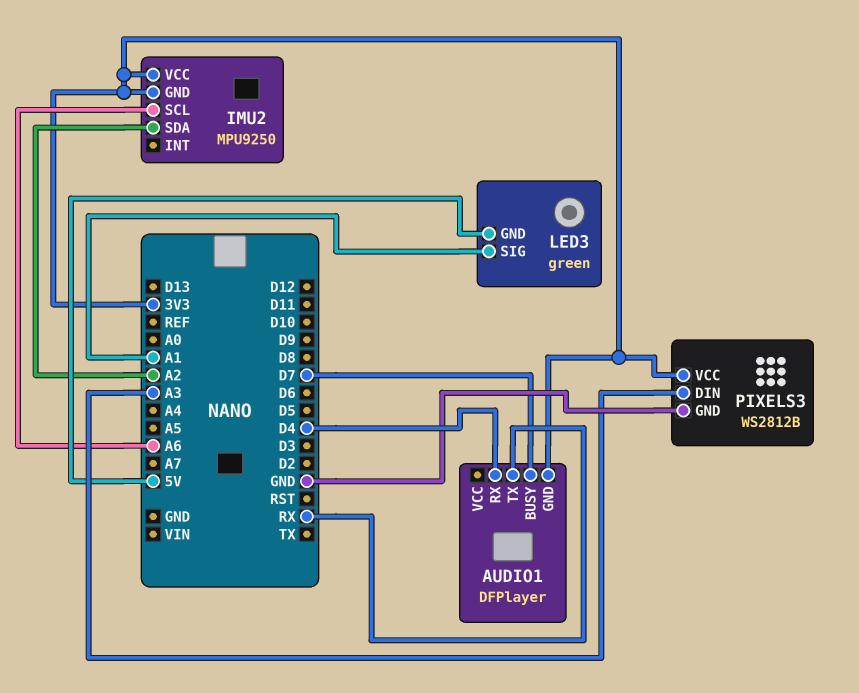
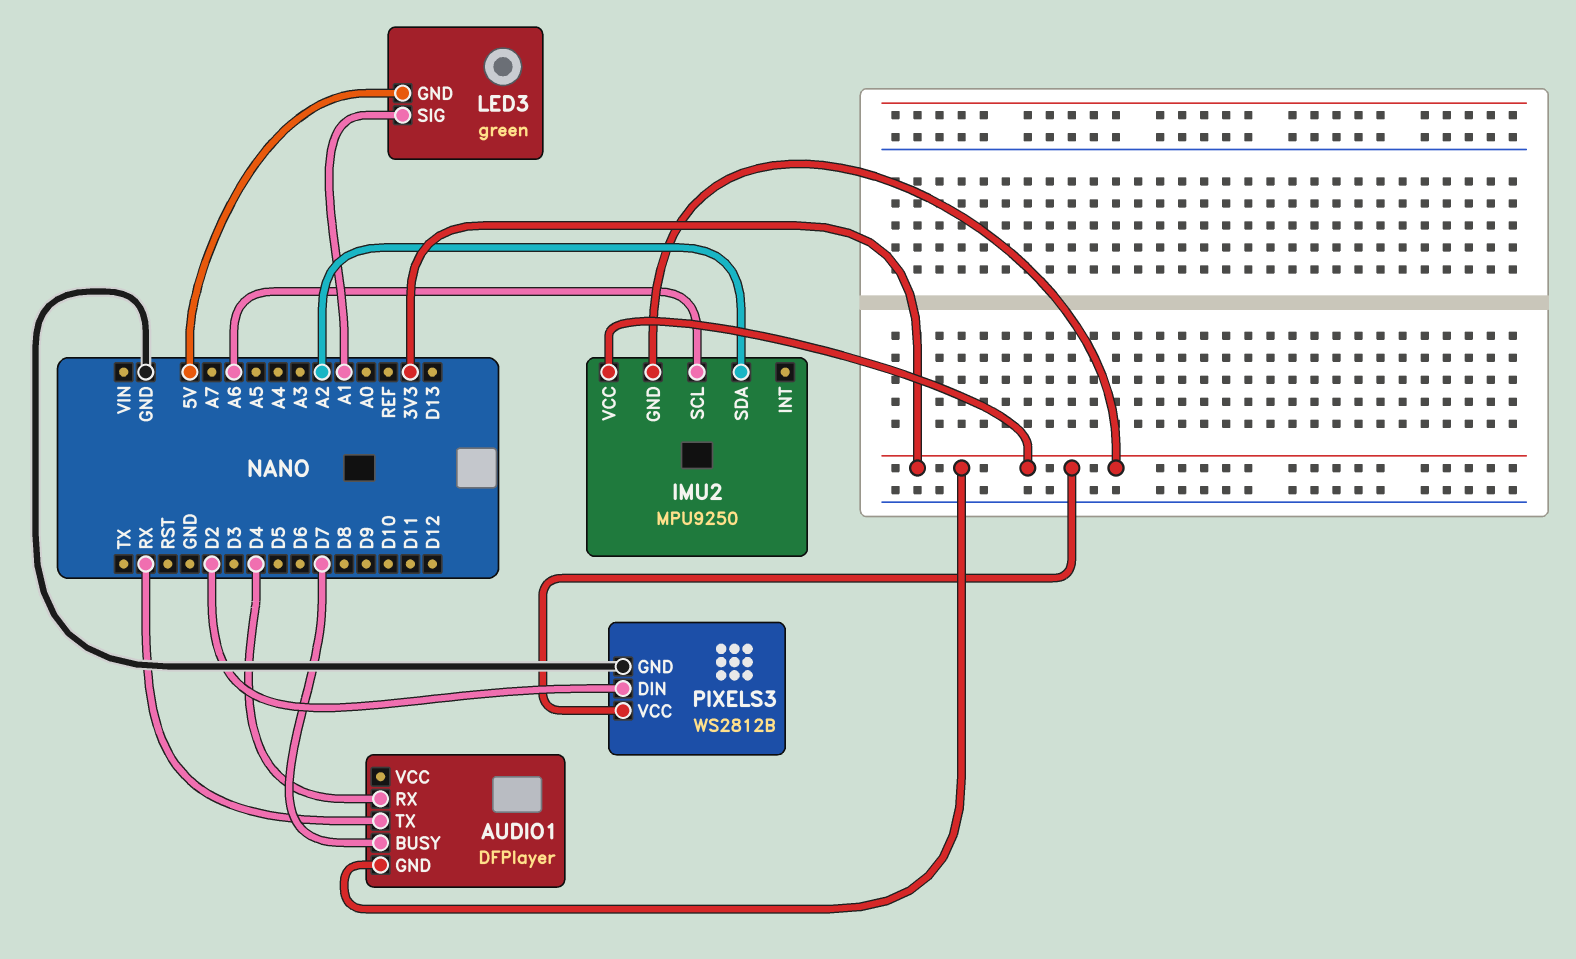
PIXELS3 pin DIN: A3 -> D2

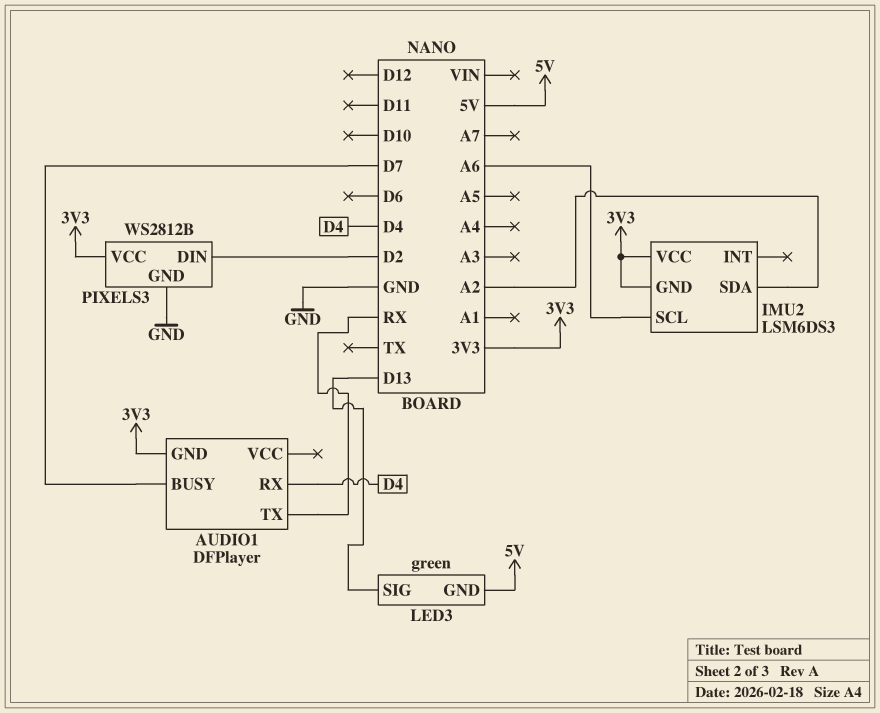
IMU2: MPU9250 -> LSM6DS3
LED3 pin SIG: A1 -> D13

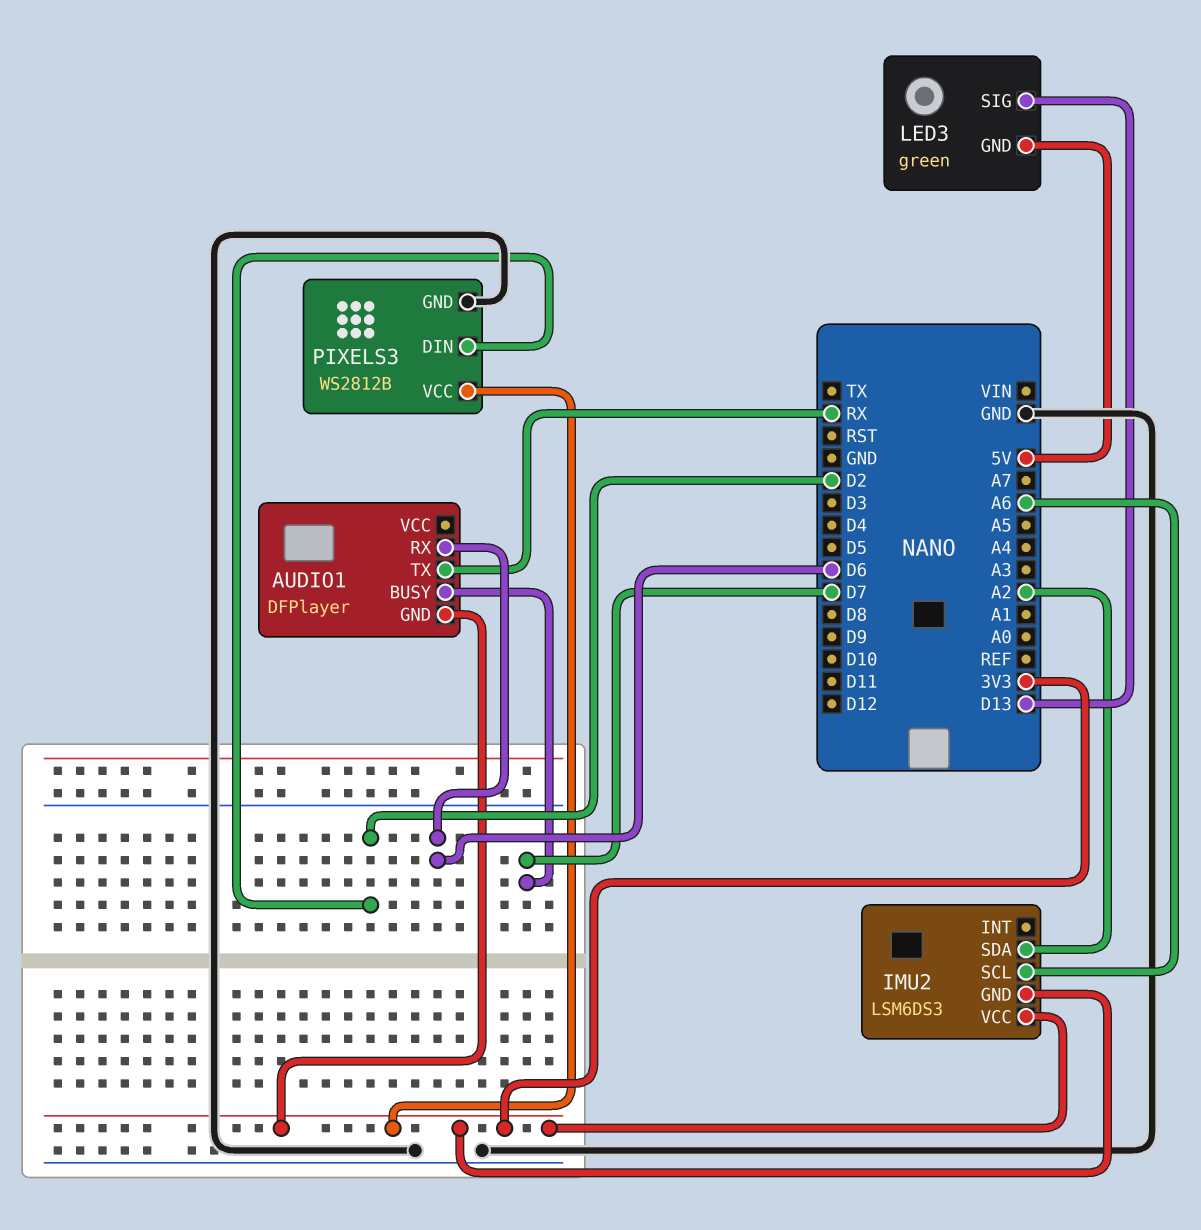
AUDIO1 pin RX: D4 -> D6

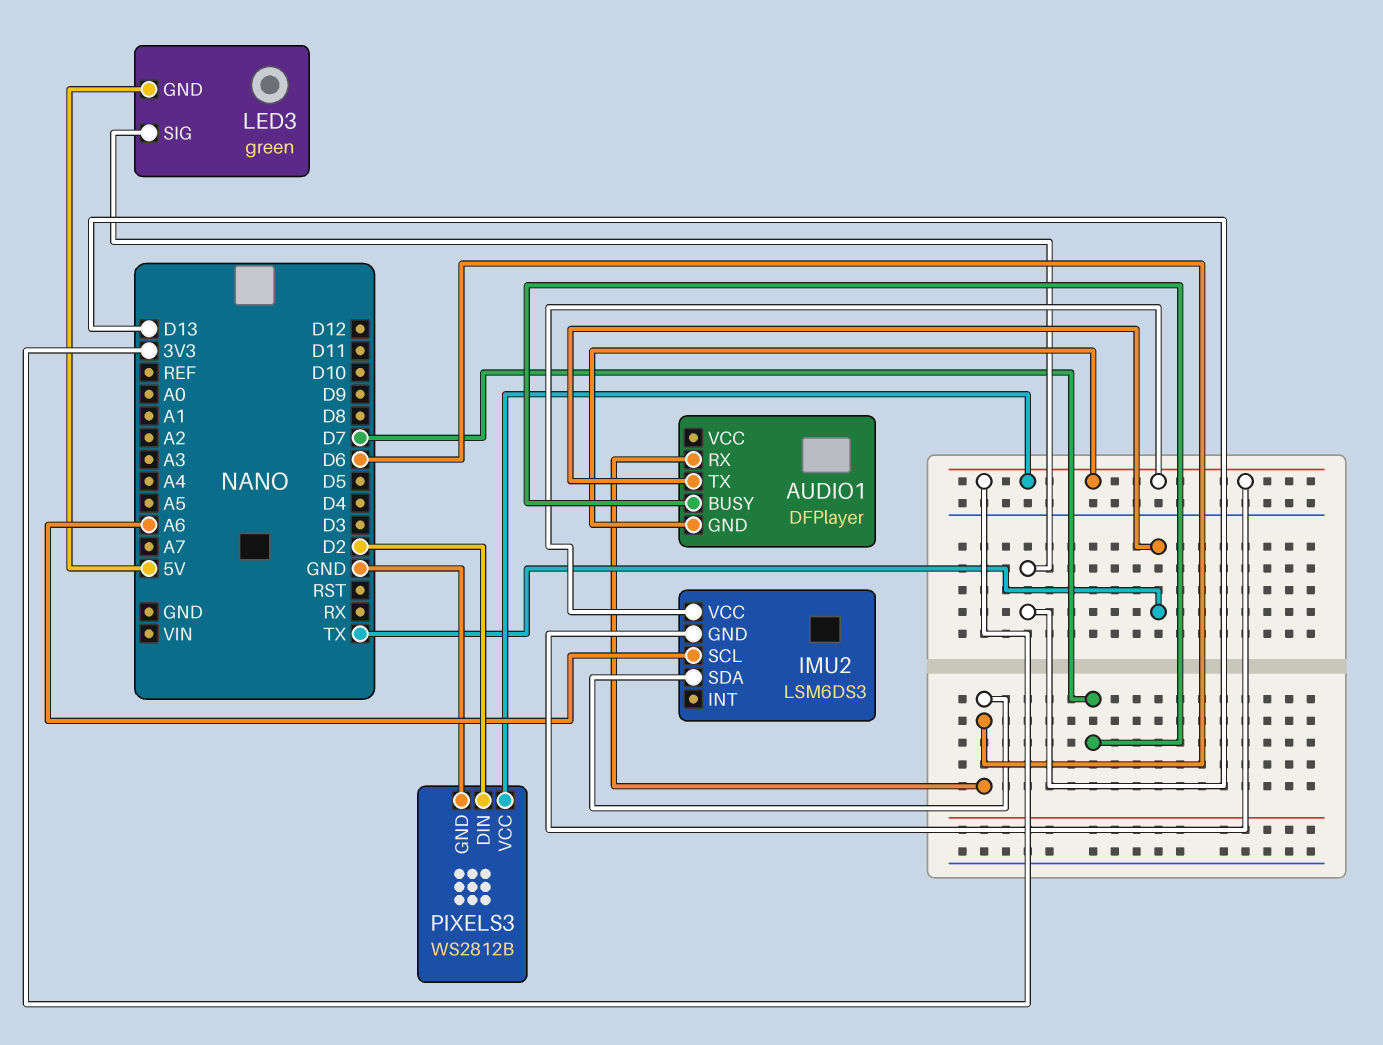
AUDIO1 pin TX: RX -> TX
IMU2 pin SDA: A2 -> D6

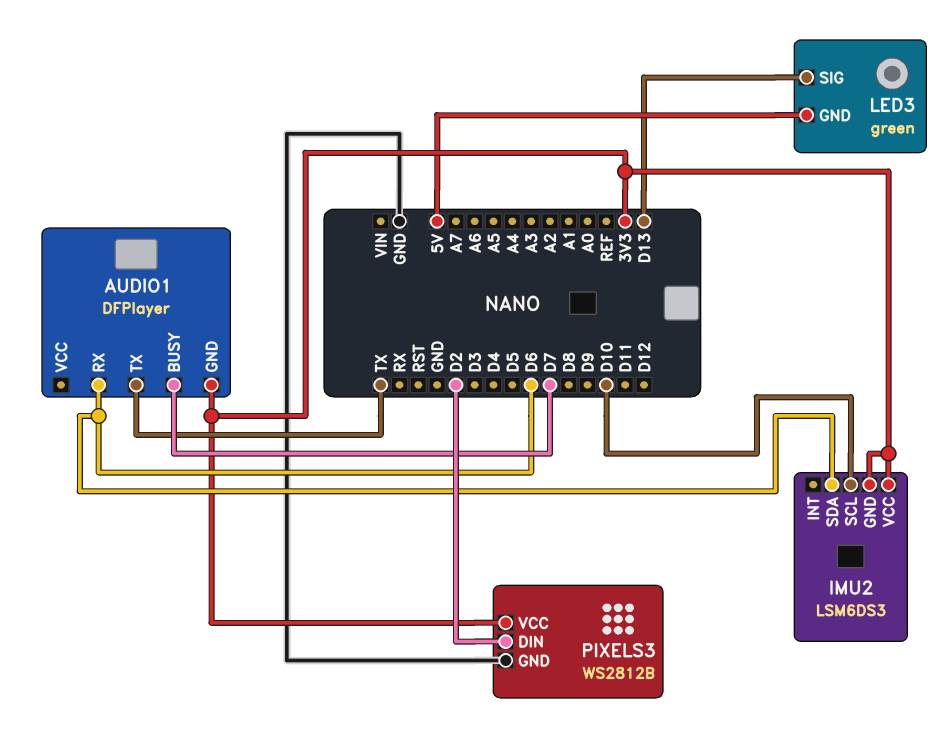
IMU2 pin SCL: A6 -> D10

